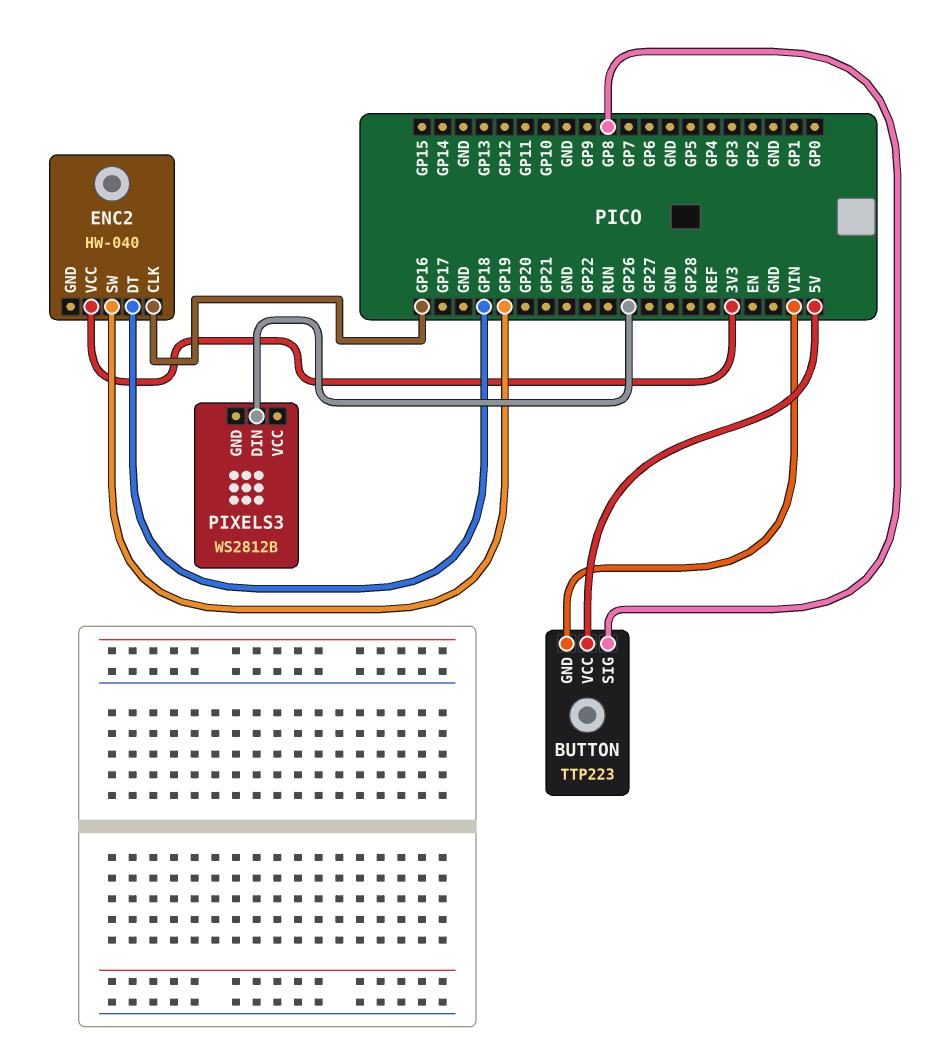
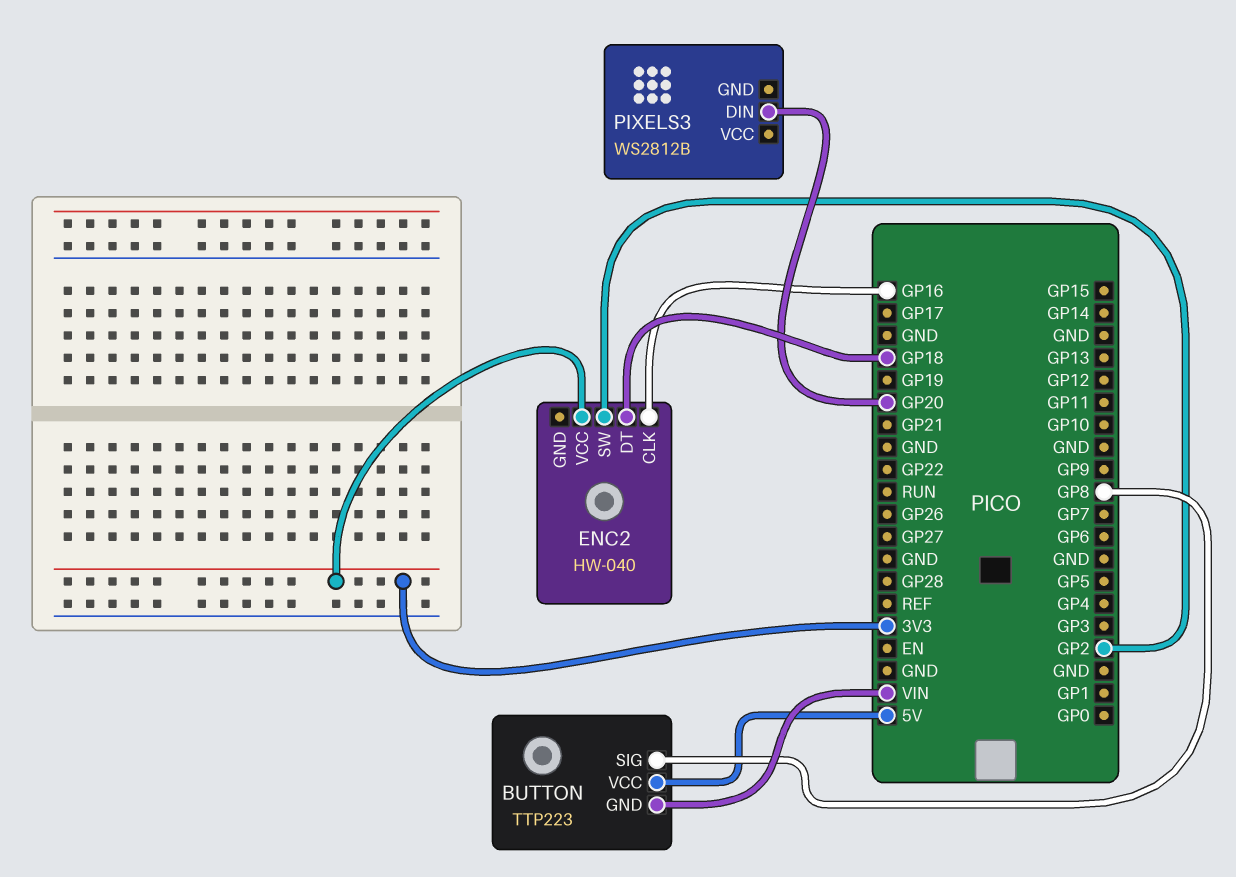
ENC2 pin SW: GP19 -> GP2
PIXELS3 pin DIN: GP26 -> GP20

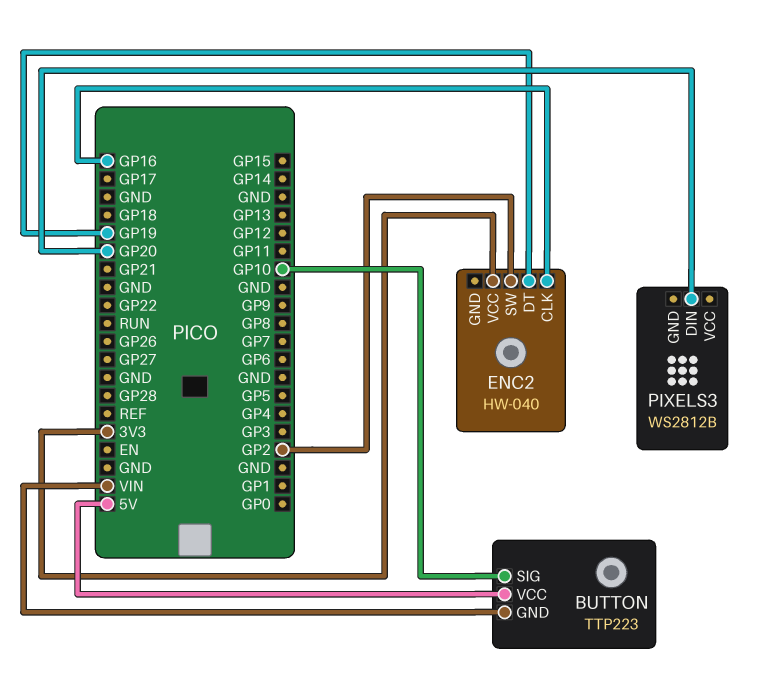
BUTTON pin SIG: GP8 -> GP10
ENC2 pin DT: GP18 -> GP19

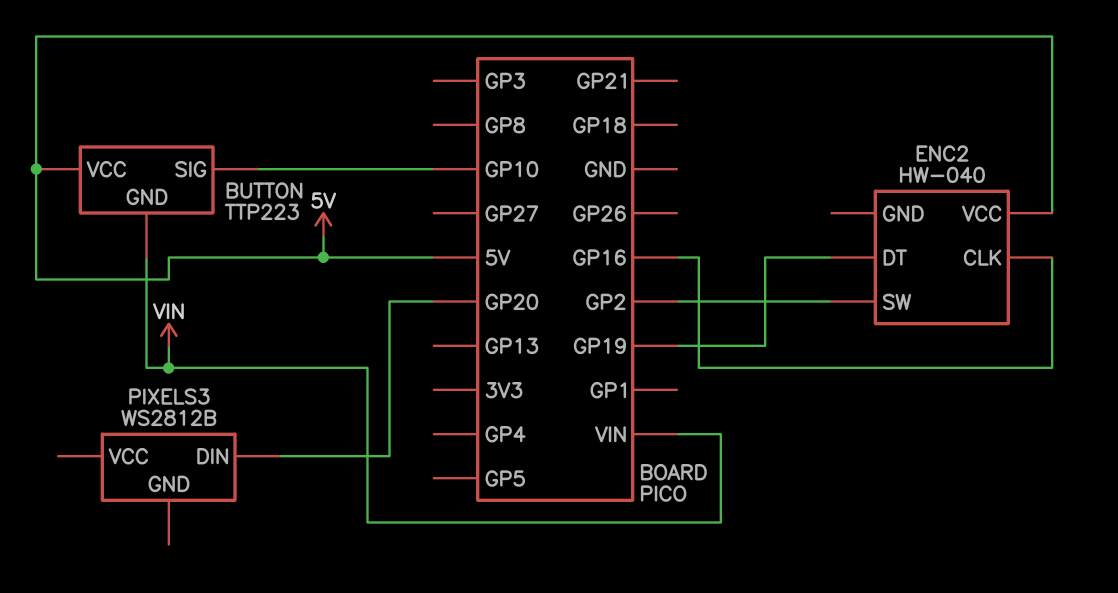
ENC2 pin VCC: 3V3 -> 5V

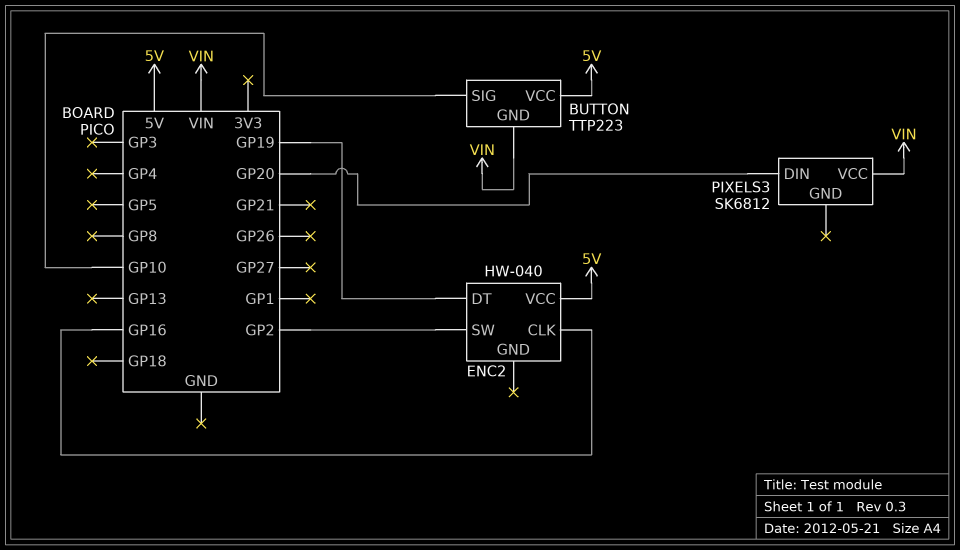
PIXELS3: WS2812B -> SK6812
PIXELS3 pin VCC: none -> VIN

